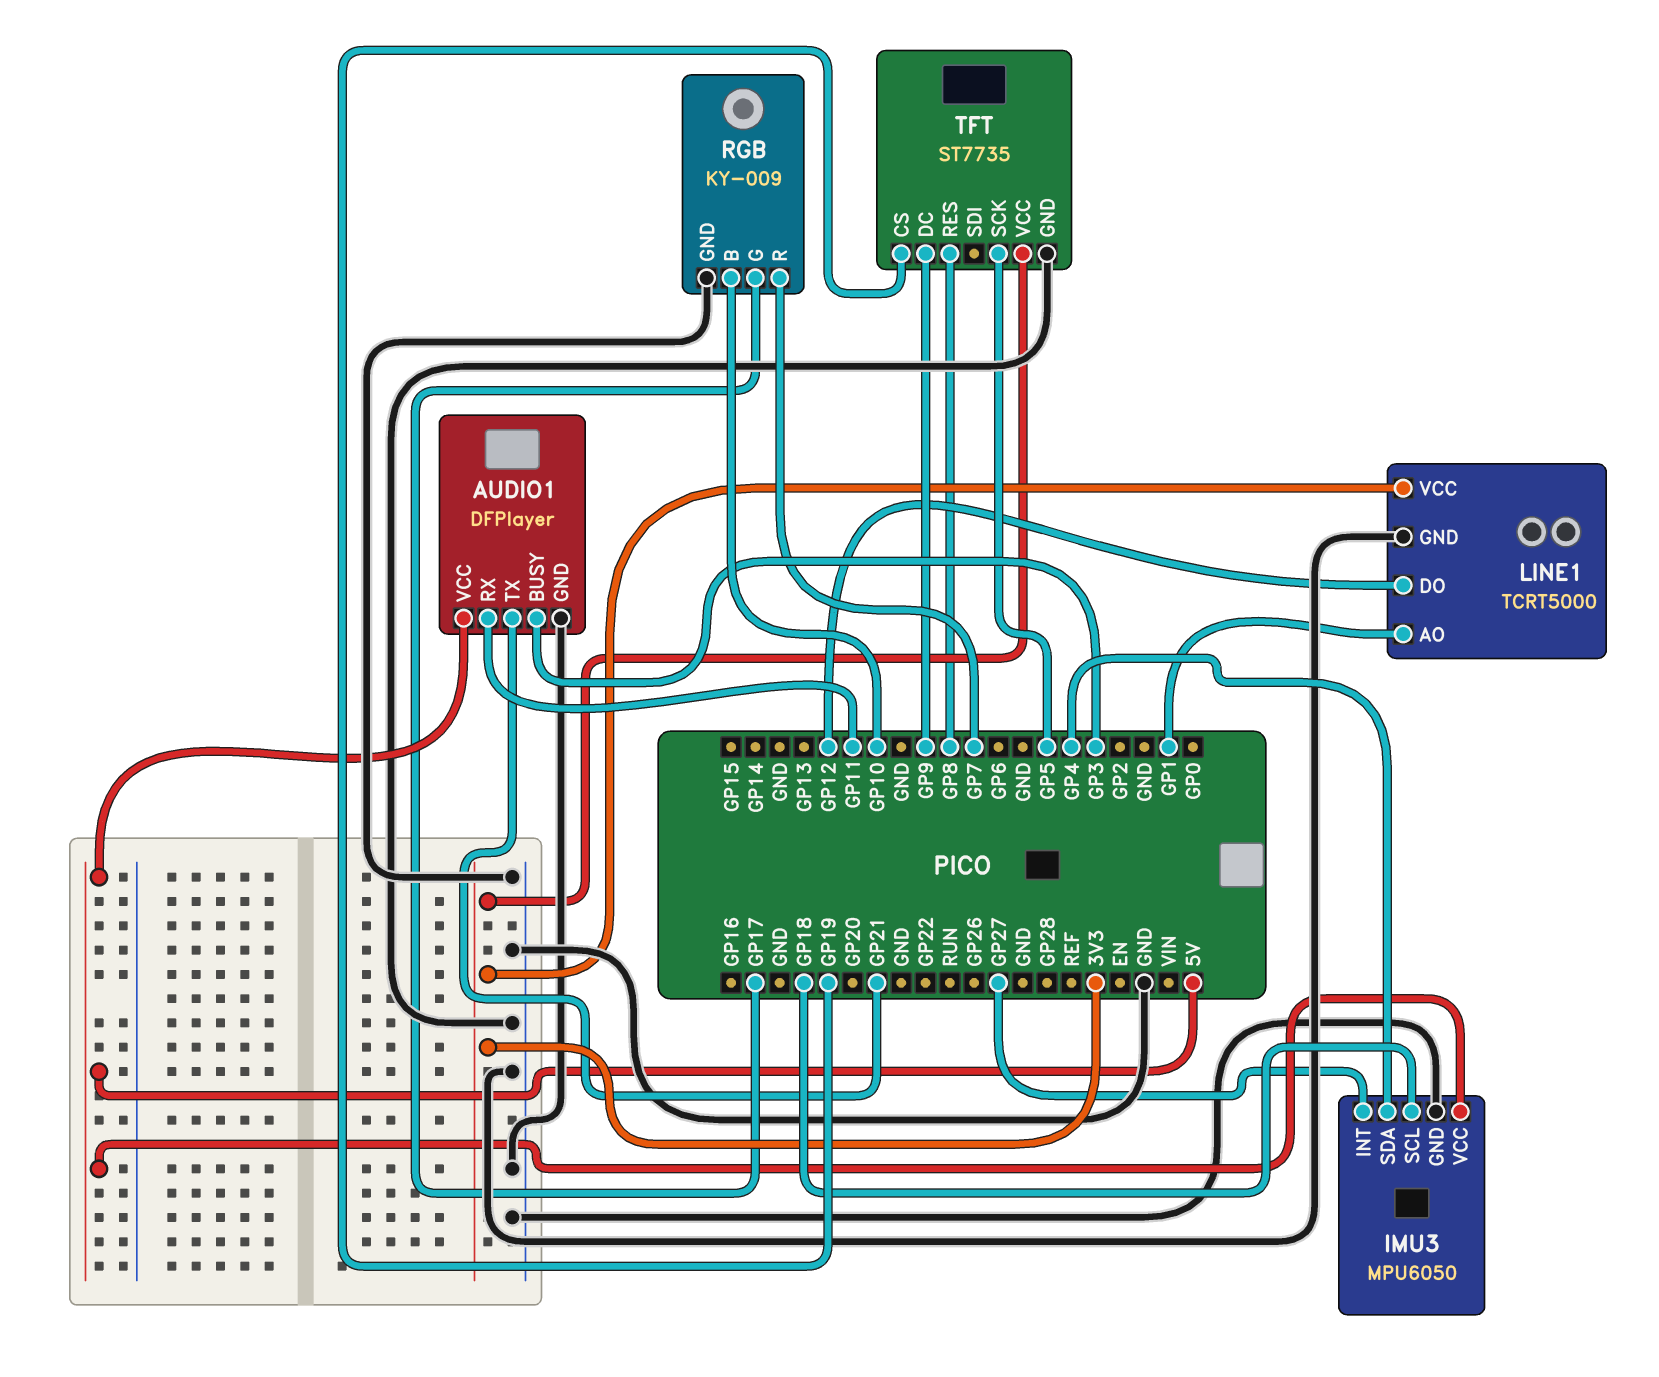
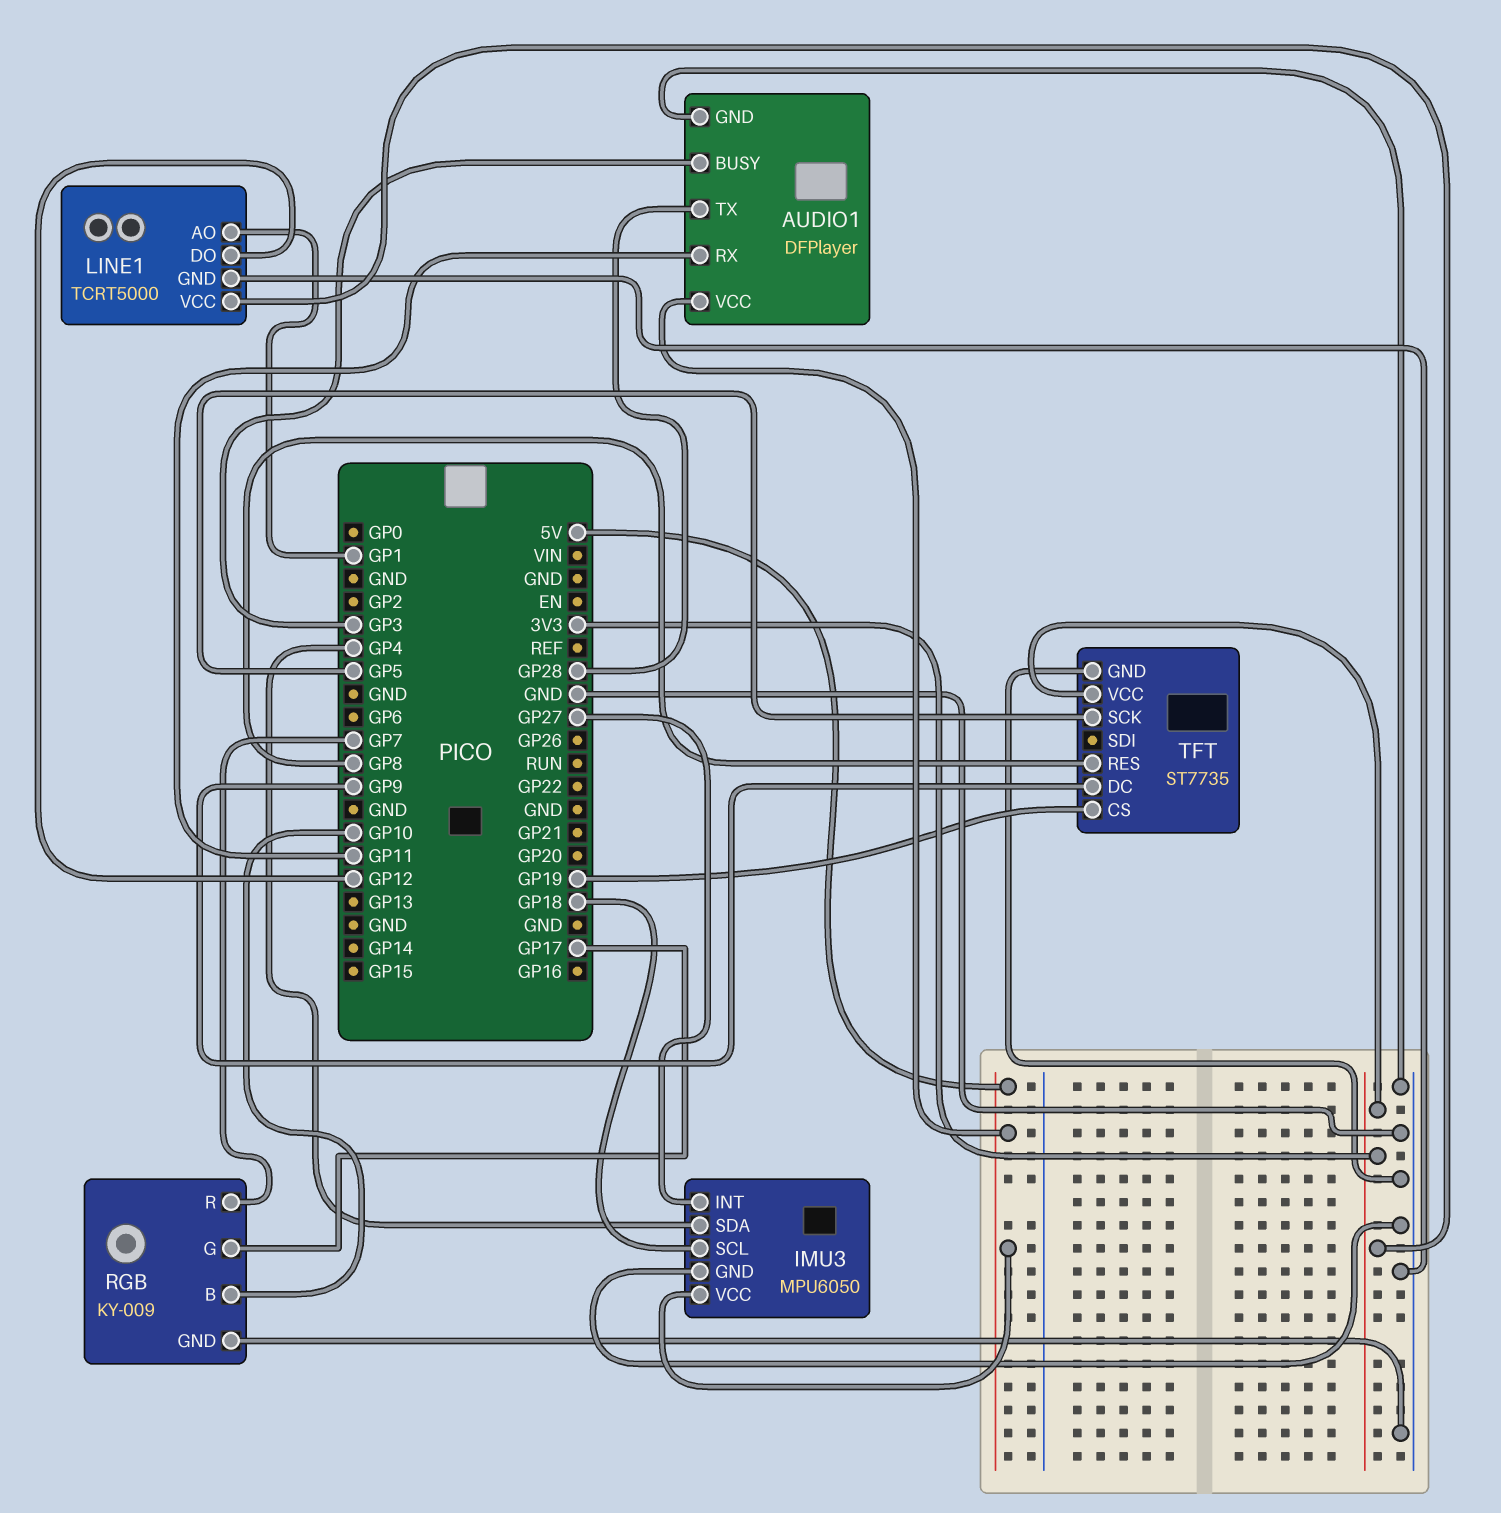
AUDIO1 pin TX: GP21 -> GP28

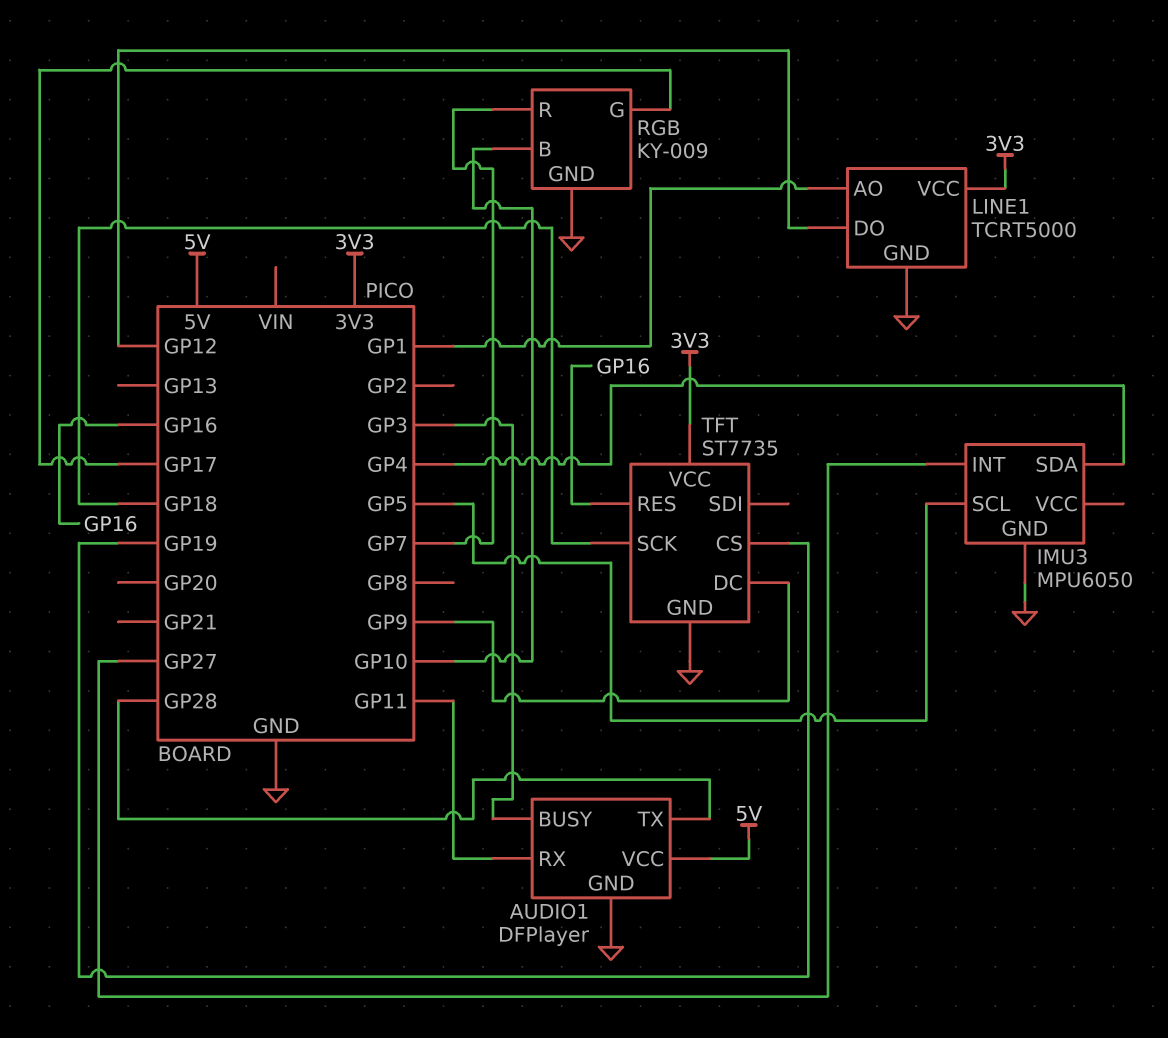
IMU3 pin SCL: GP18 -> GP5
IMU3 pin VCC: 5V -> none
TFT pin RES: GP8 -> GP16
TFT pin SCK: GP5 -> GP18

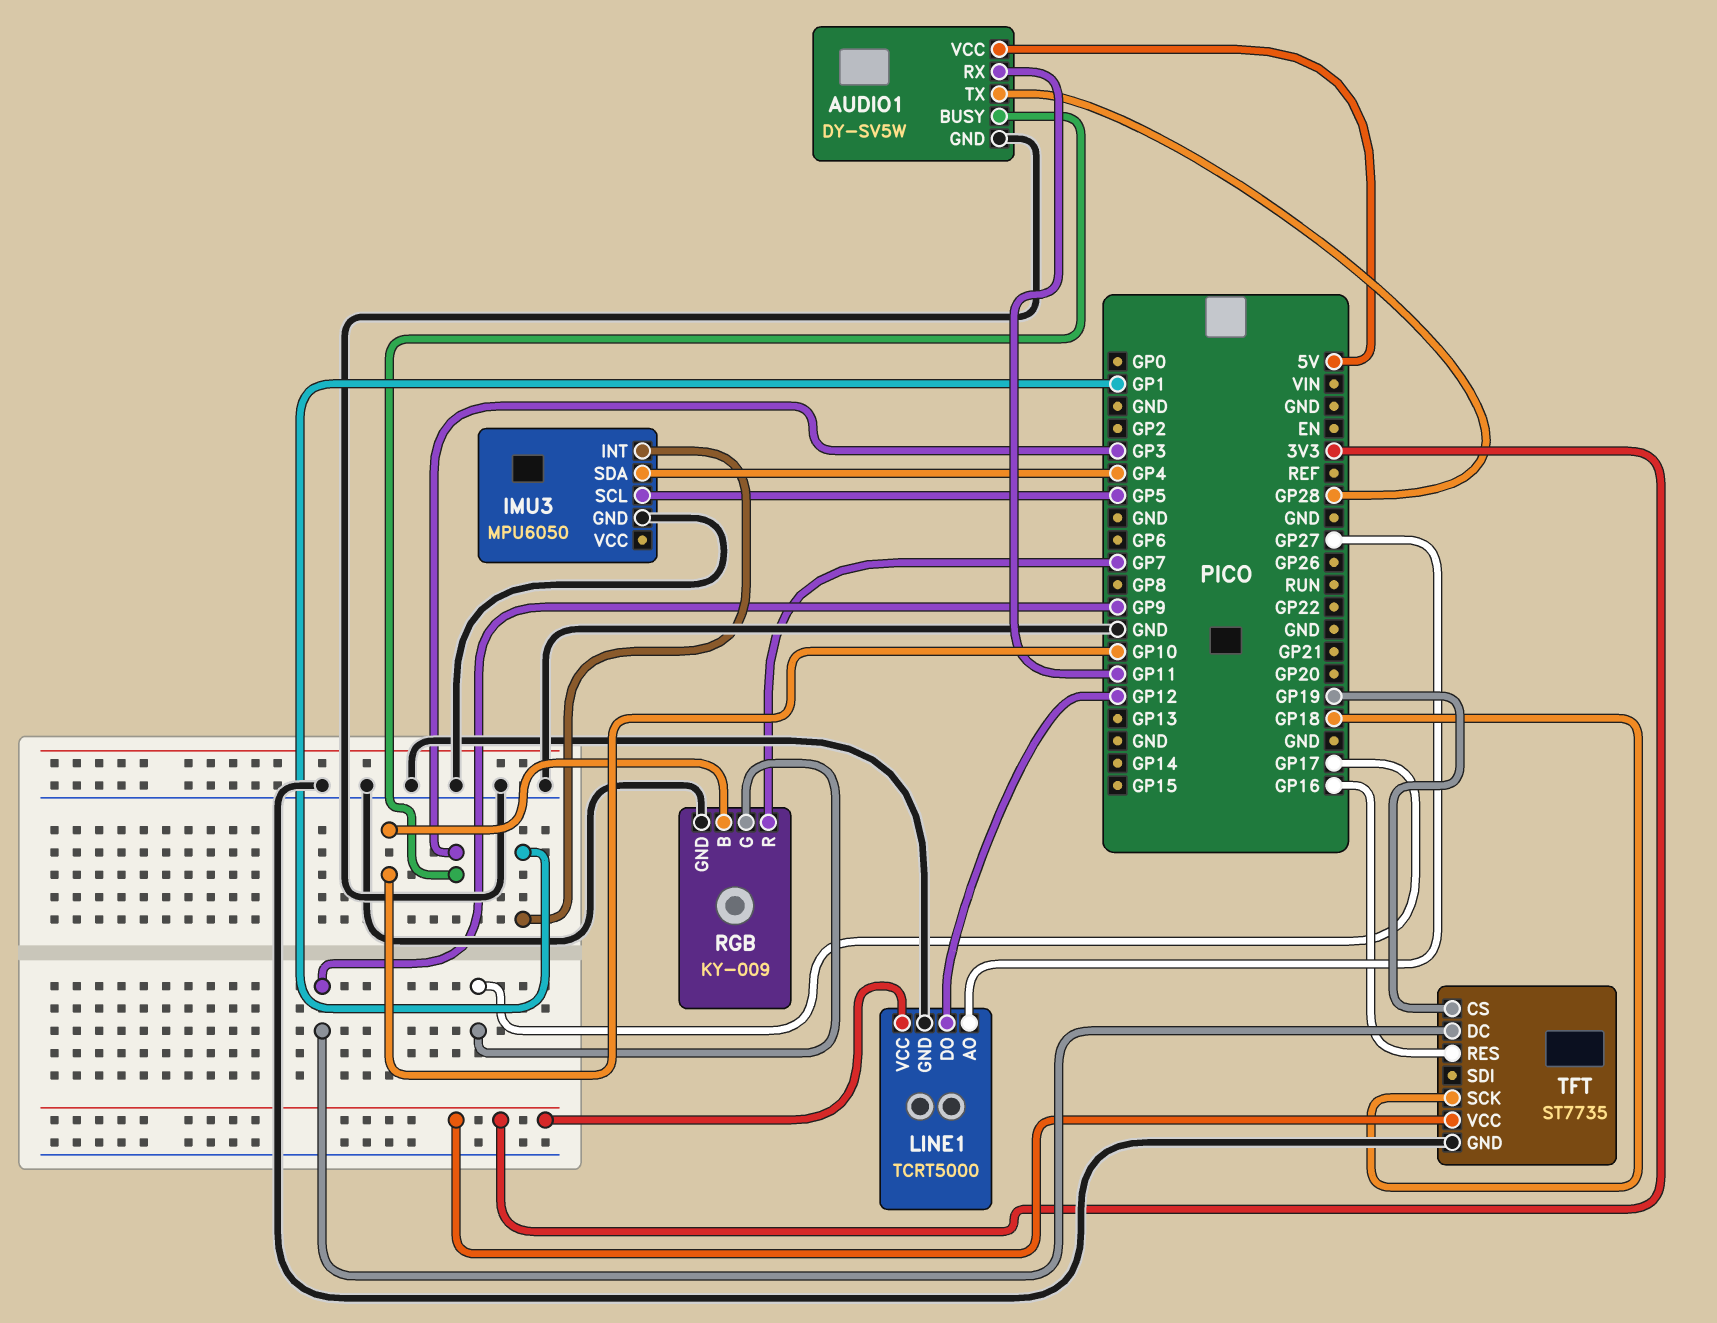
AUDIO1: DFPlayer -> DY-SV5W
IMU3 pin INT: GP27 -> GP1
LINE1 pin AO: GP1 -> GP27

